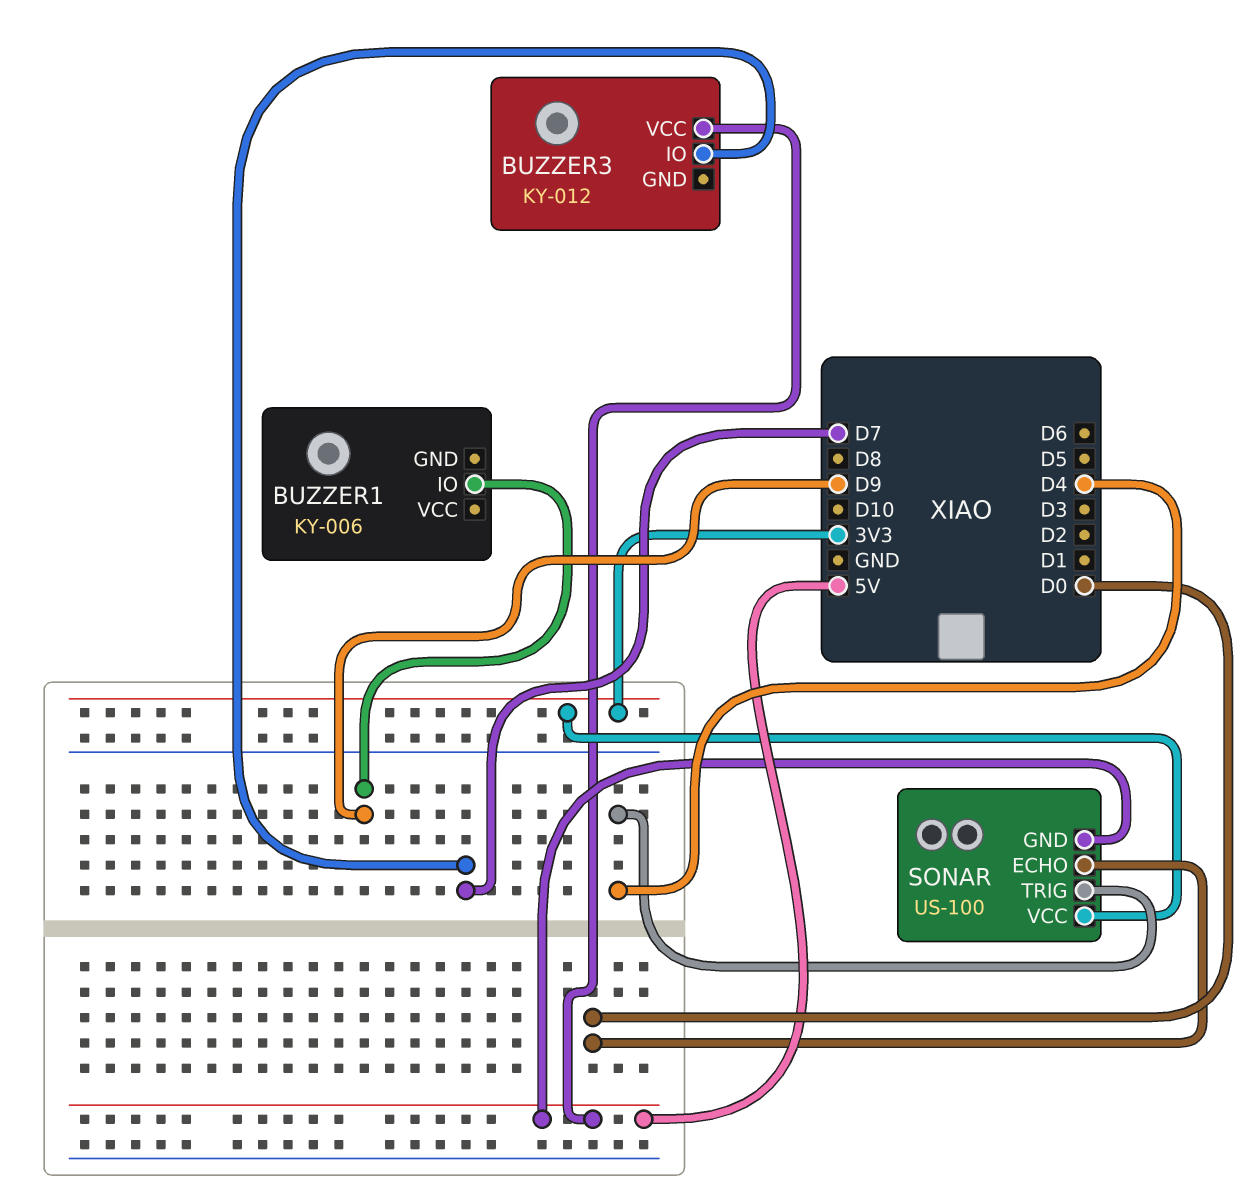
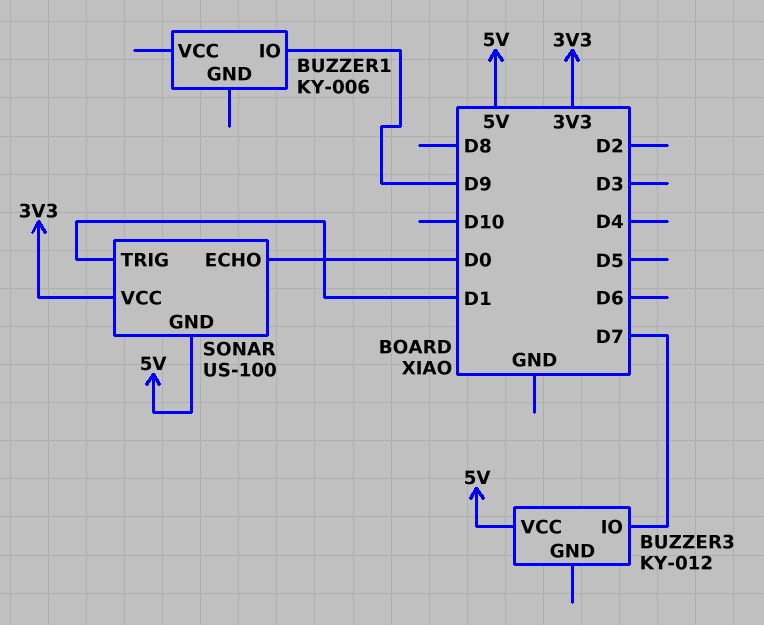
SONAR pin TRIG: D4 -> D1

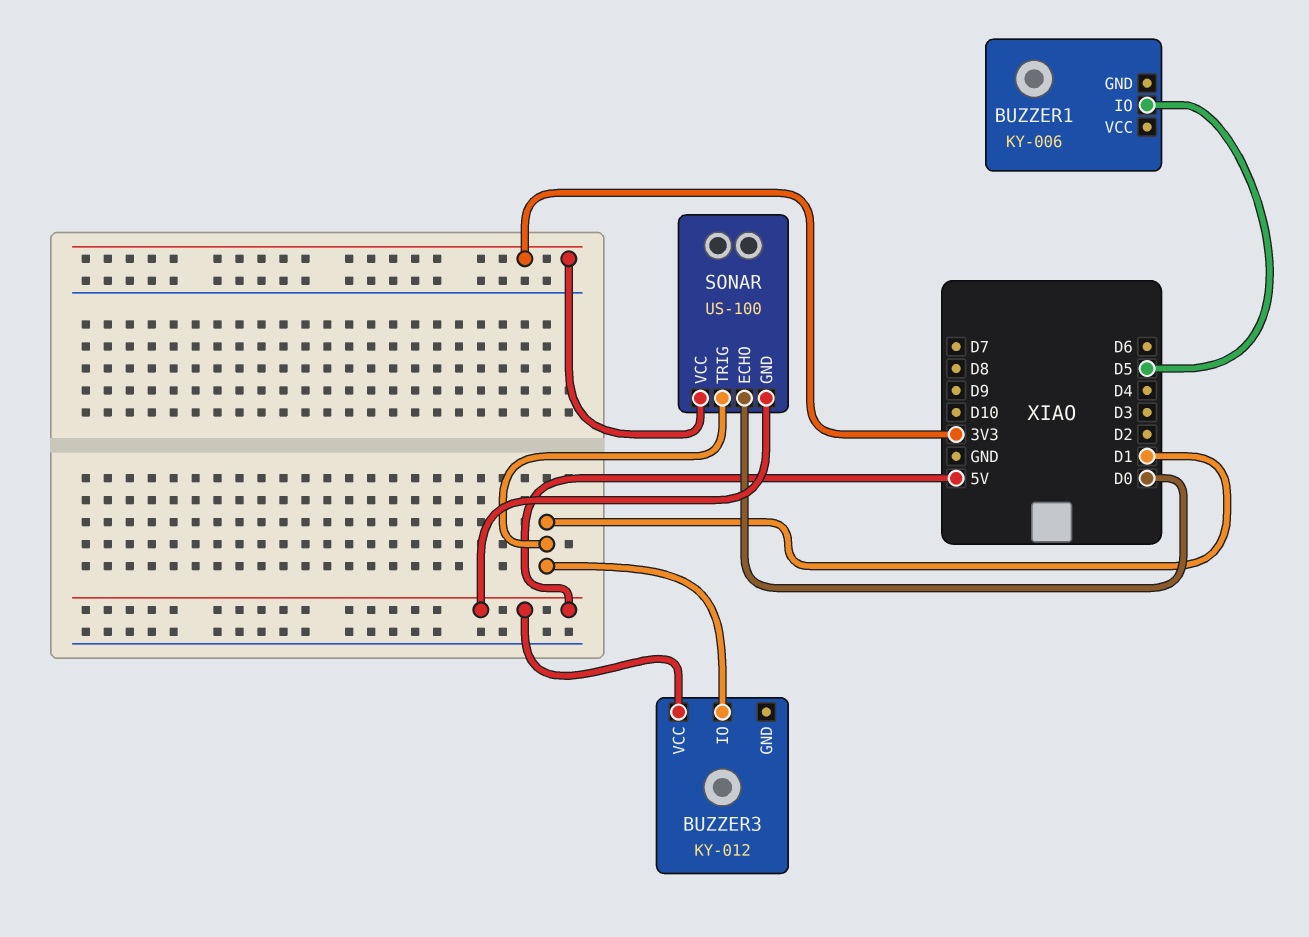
BUZZER1 pin IO: D9 -> D5
BUZZER3 pin IO: D7 -> D1

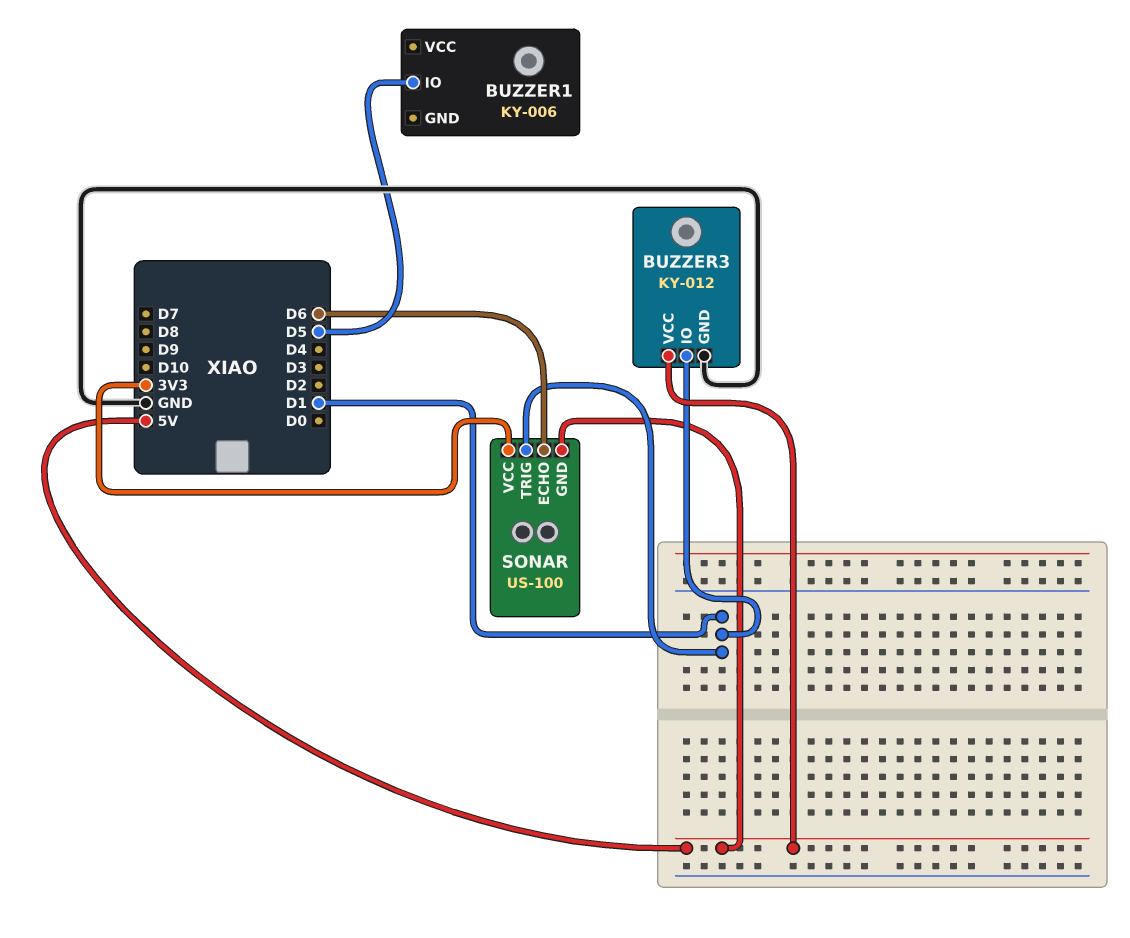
BUZZER3 pin GND: none -> GND
SONAR pin ECHO: D0 -> D6

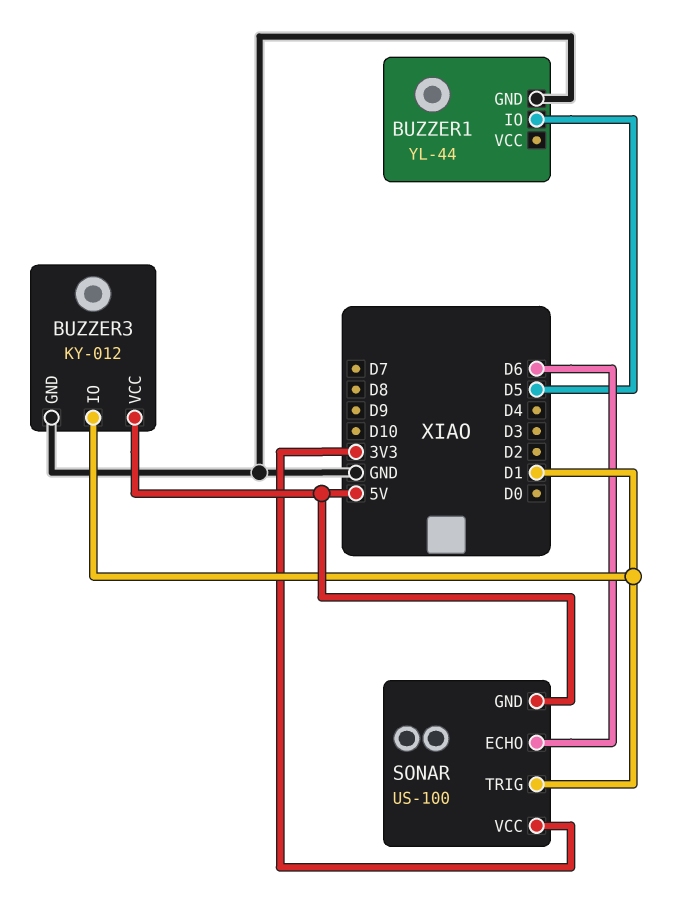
BUZZER1: KY-006 -> YL-44
BUZZER1 pin GND: none -> GND

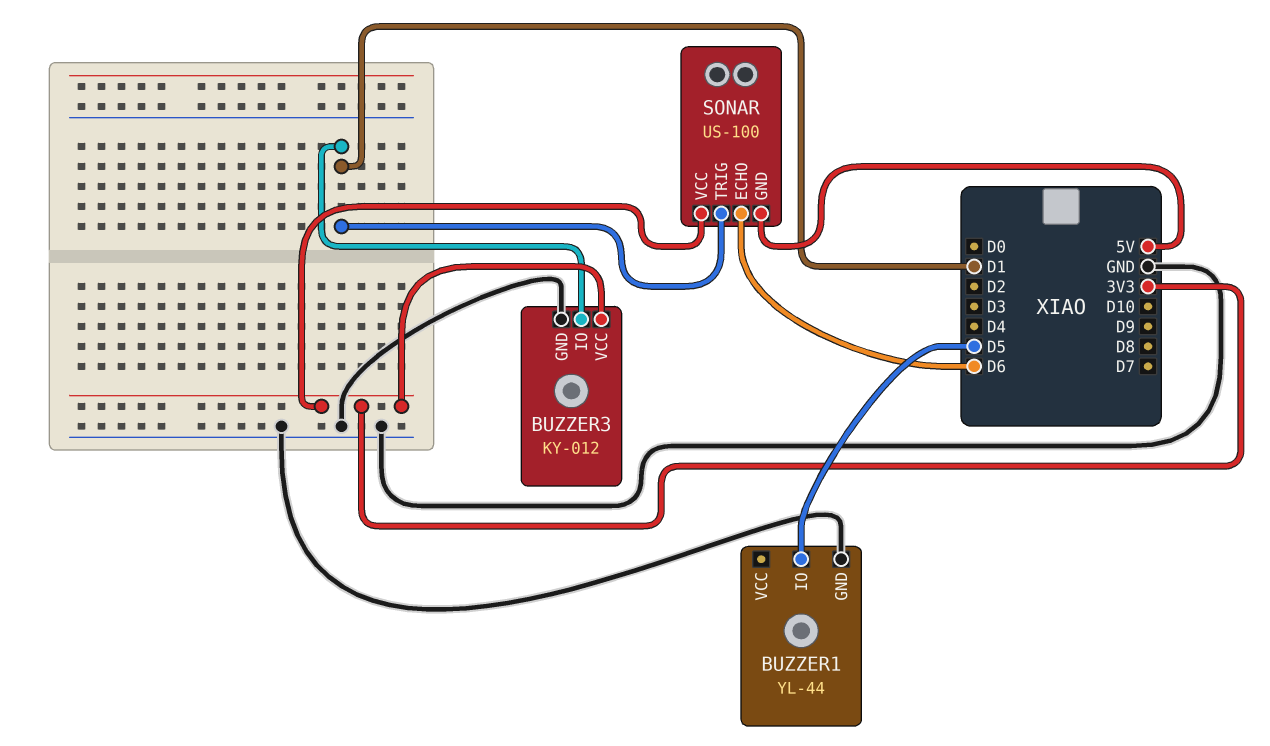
BUZZER3 pin VCC: 5V -> 3V3

